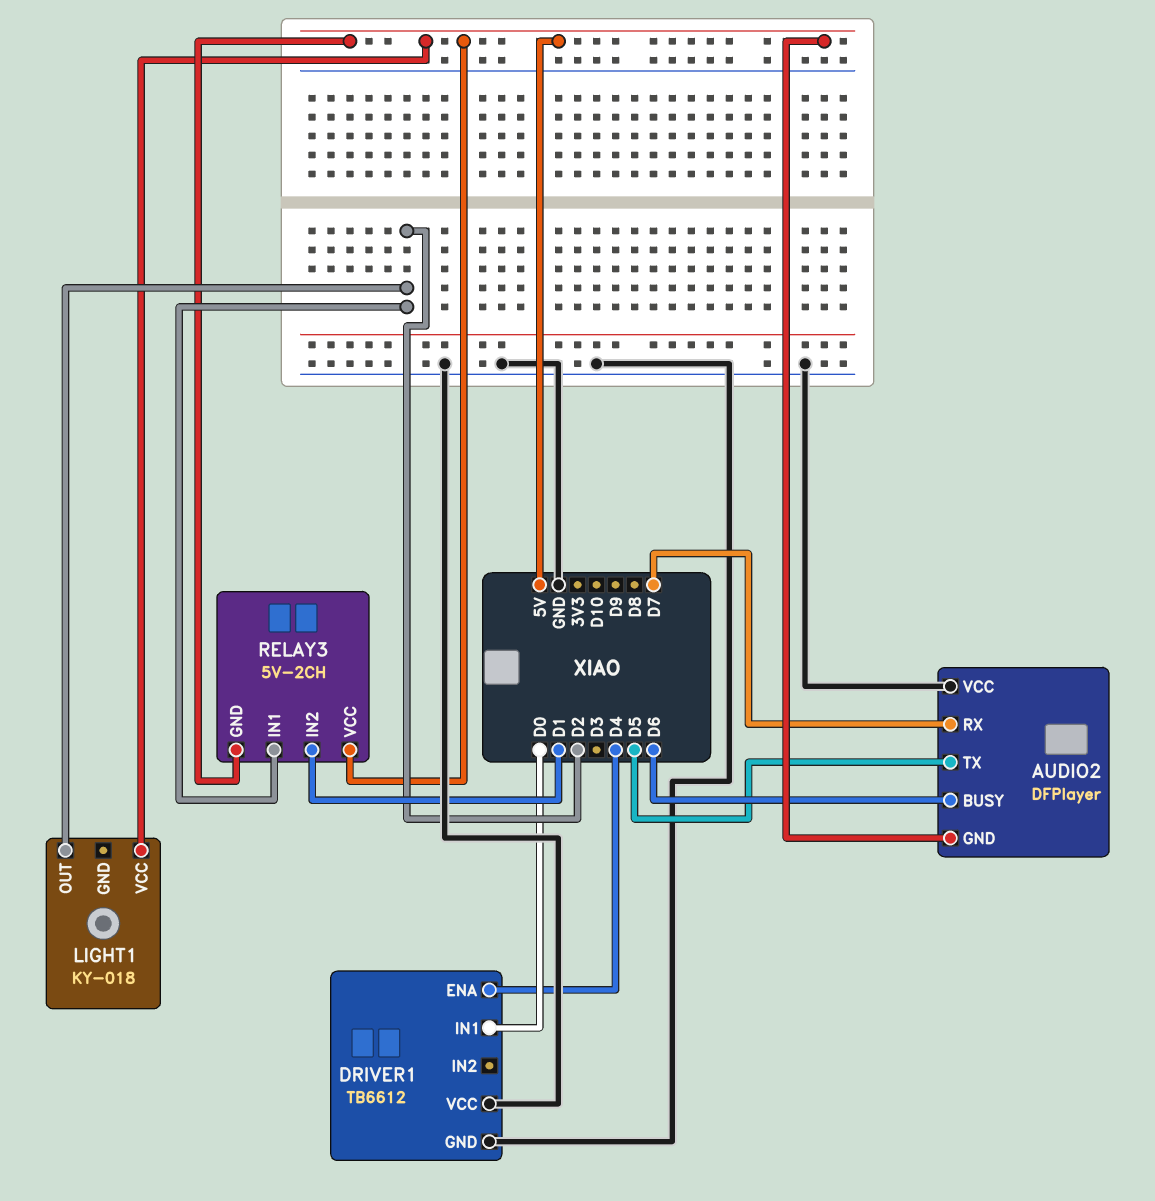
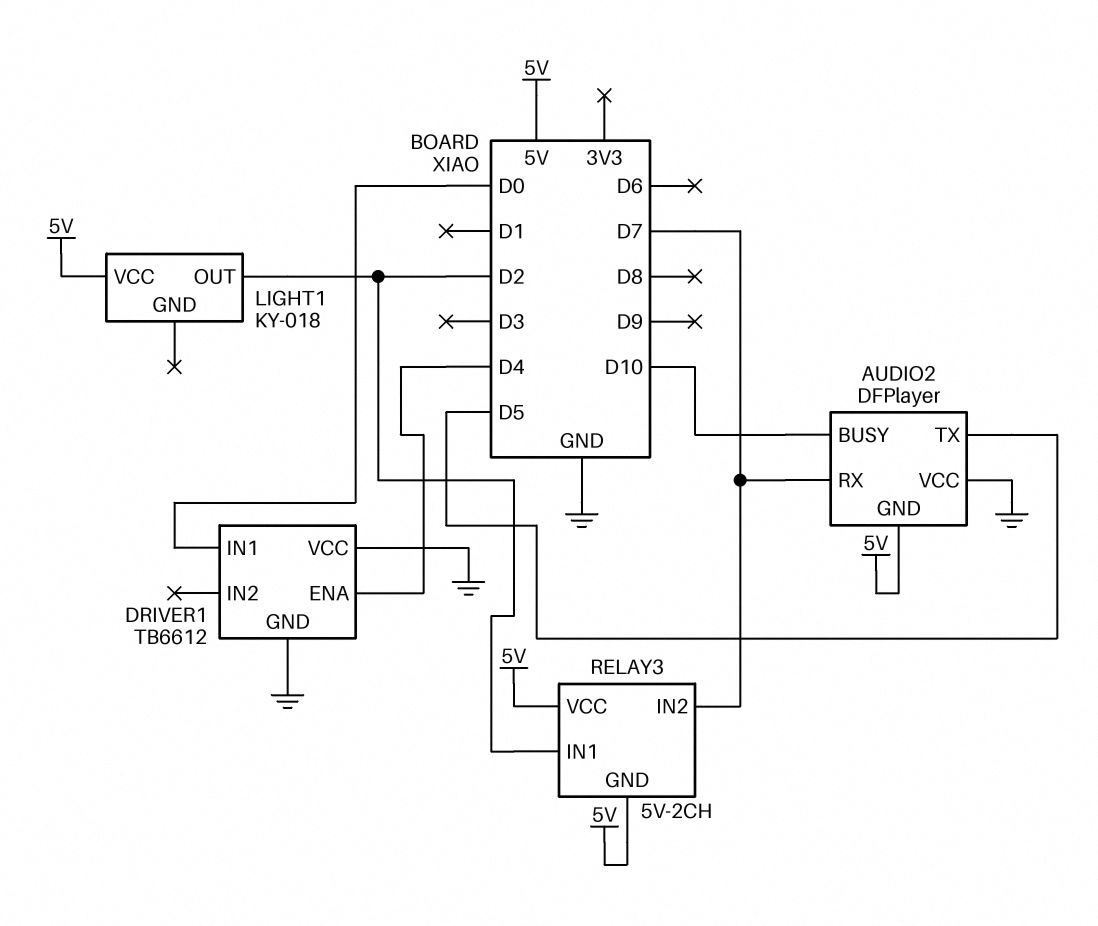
AUDIO2 pin BUSY: D6 -> D10
RELAY3 pin IN2: D1 -> D7

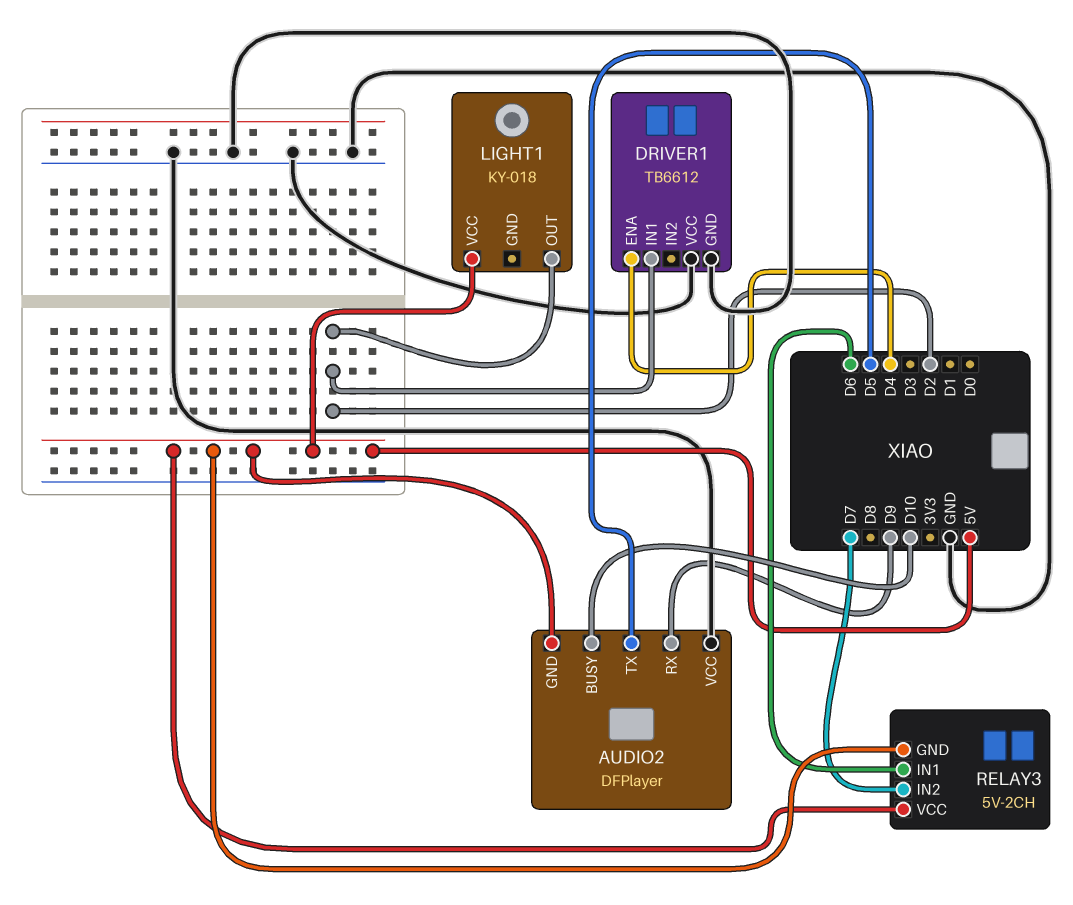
AUDIO2 pin RX: D7 -> D9
DRIVER1 pin IN1: D0 -> D2
RELAY3 pin IN1: D2 -> D6

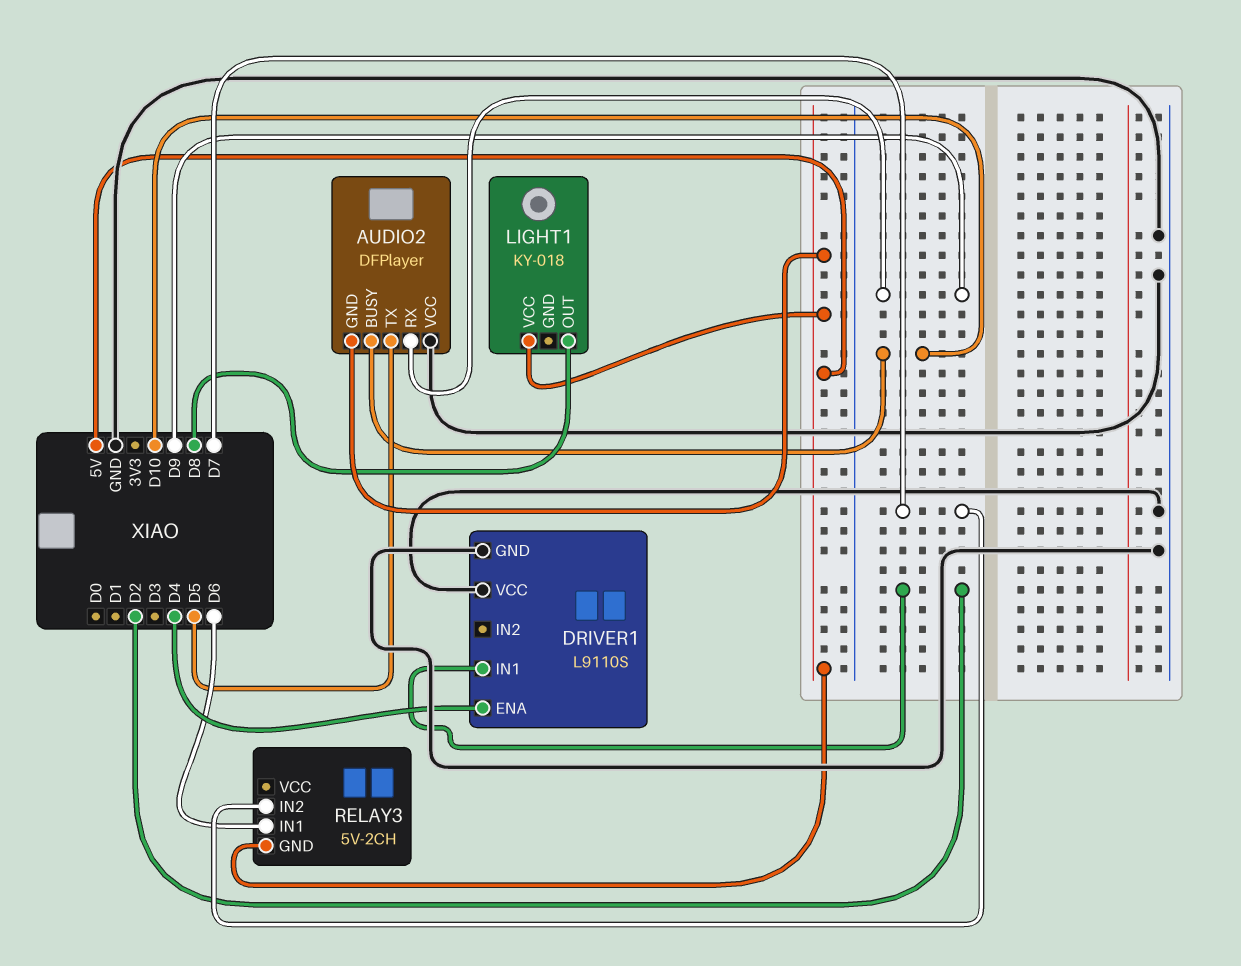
DRIVER1: TB6612 -> L9110S
LIGHT1 pin OUT: D2 -> D8
RELAY3 pin VCC: 5V -> none

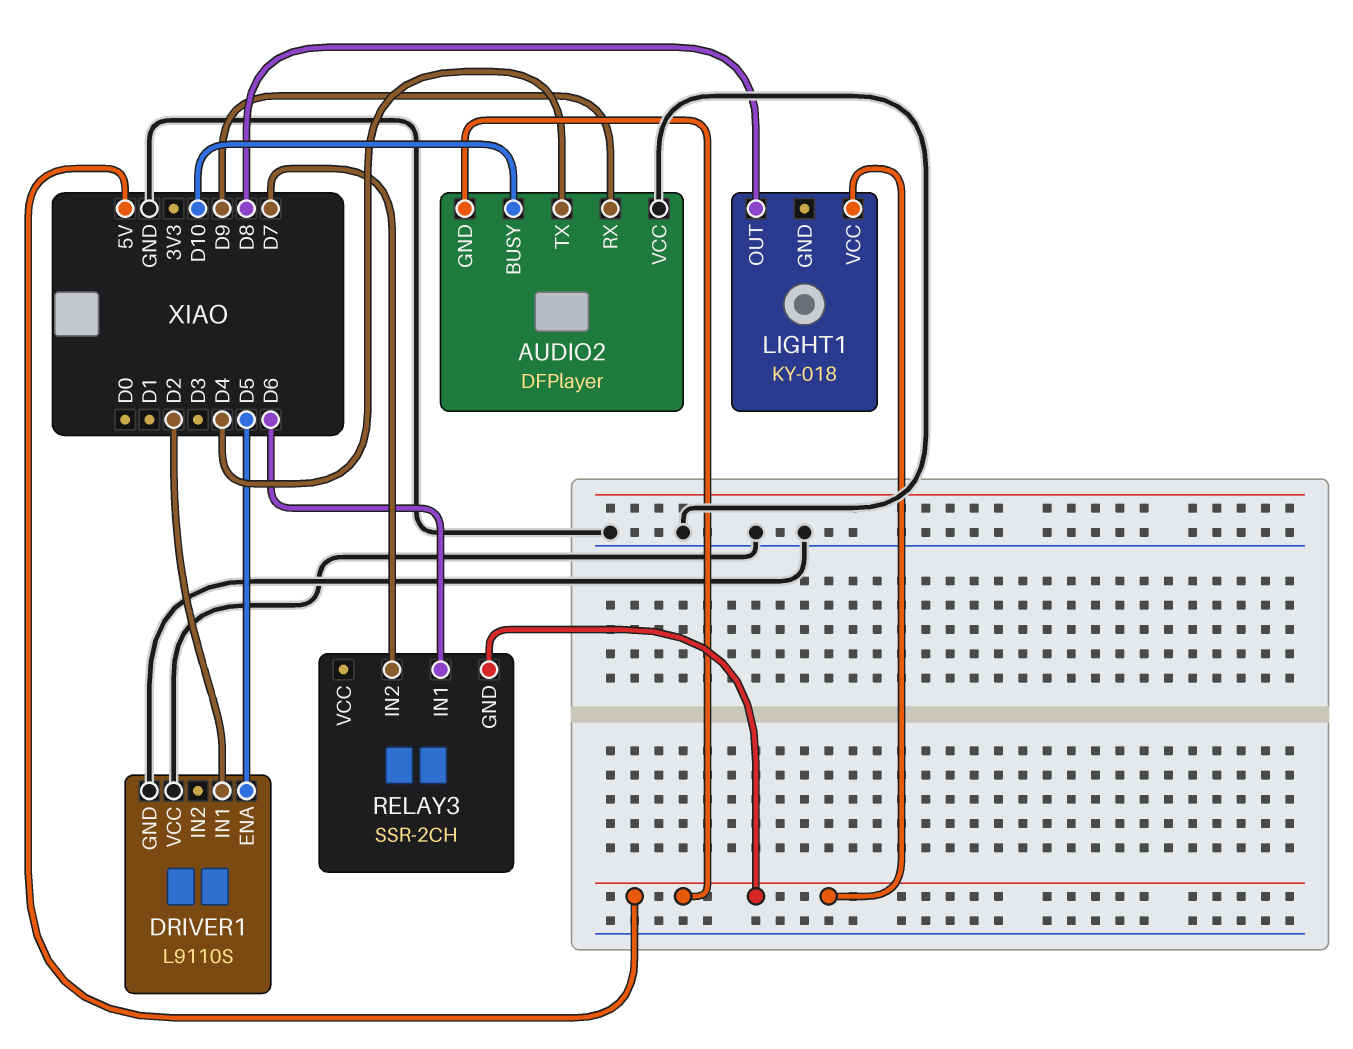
AUDIO2 pin TX: D5 -> D4
DRIVER1 pin ENA: D4 -> D5
RELAY3: 5V-2CH -> SSR-2CH

